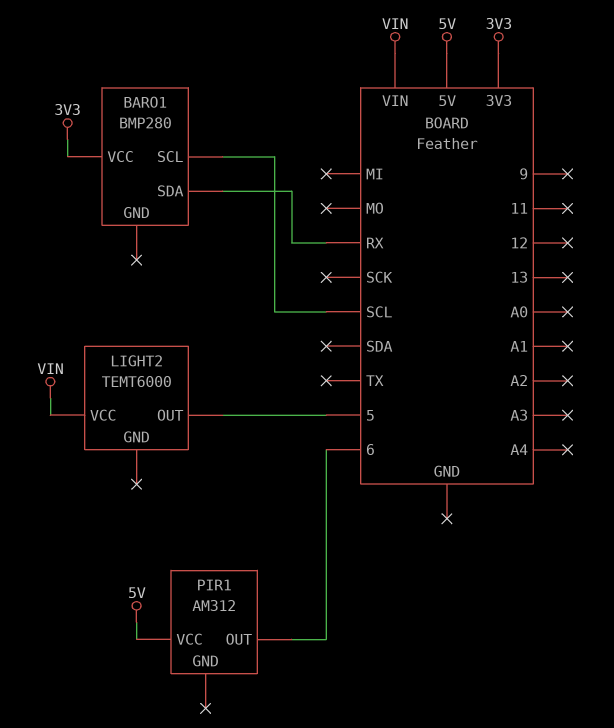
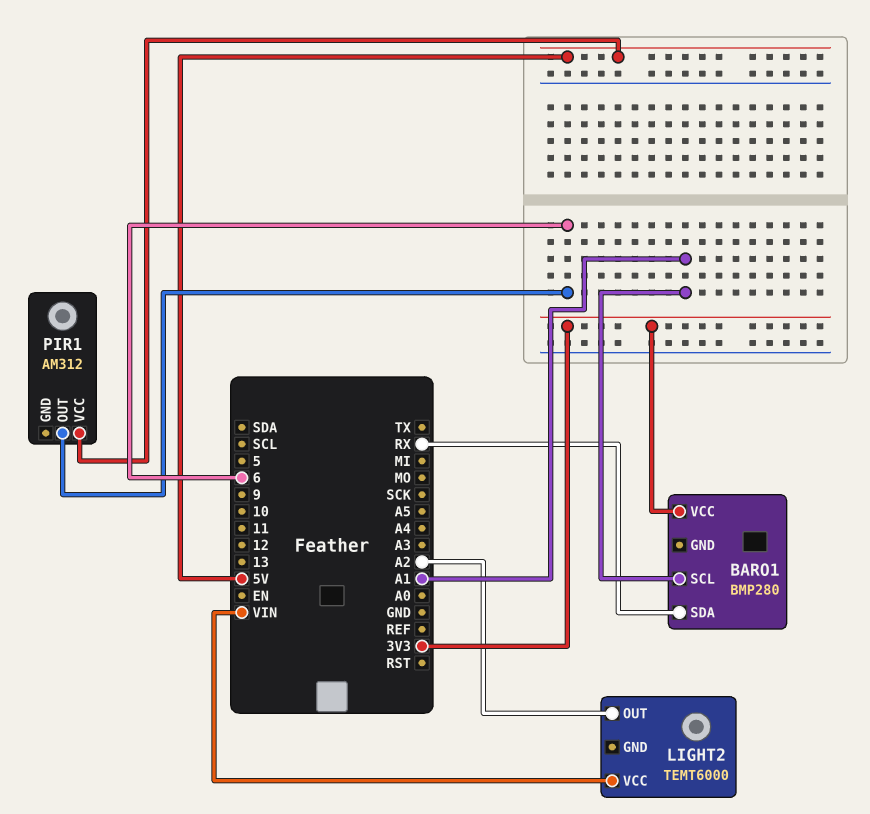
BARO1 pin SCL: SCL -> A1
LIGHT2 pin OUT: 5 -> A2

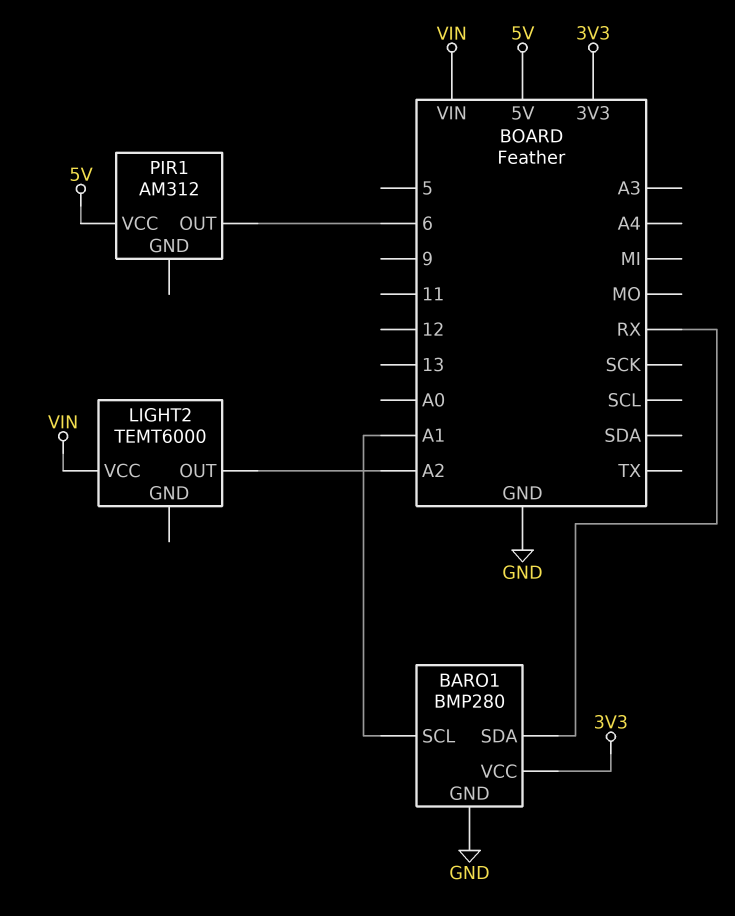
BARO1 pin GND: none -> GND

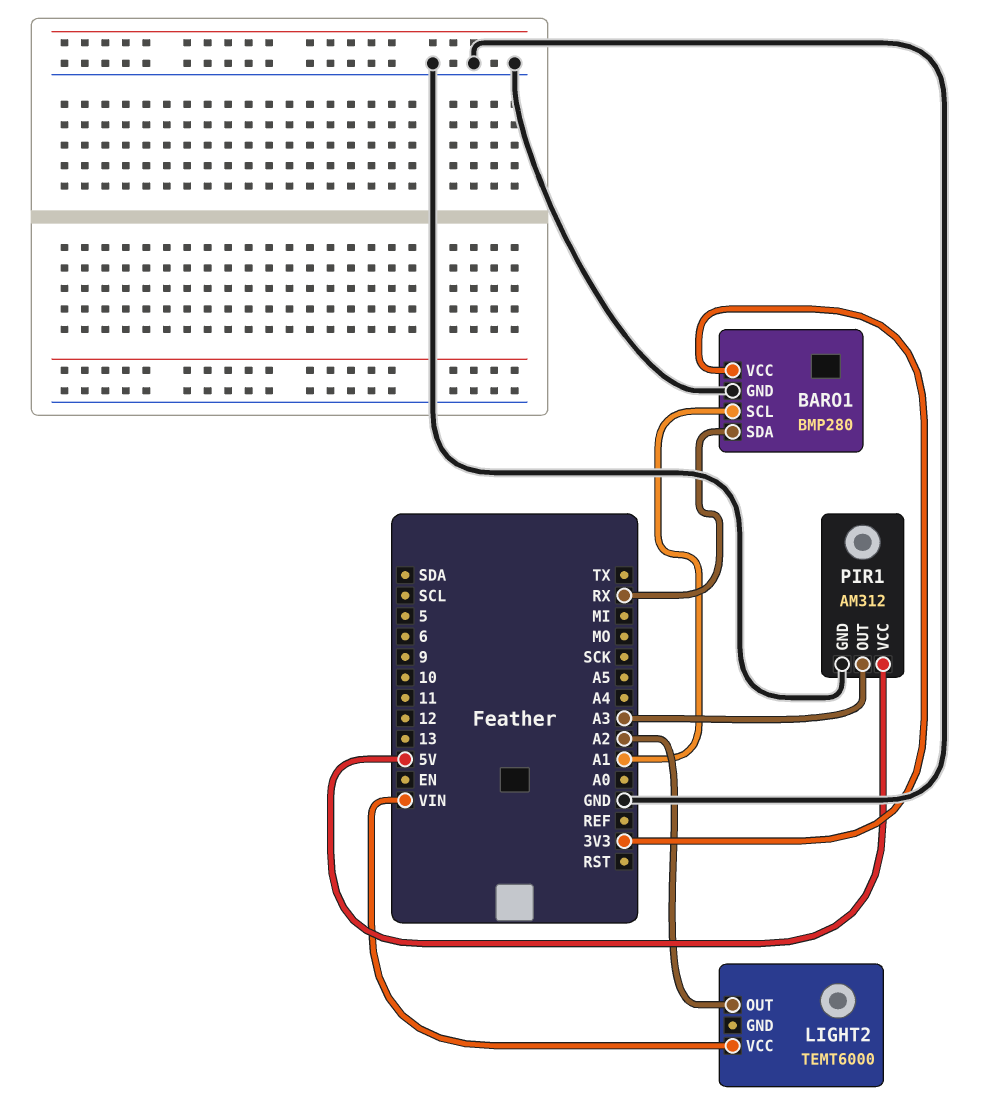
PIR1 pin GND: none -> GND
PIR1 pin OUT: 6 -> A3

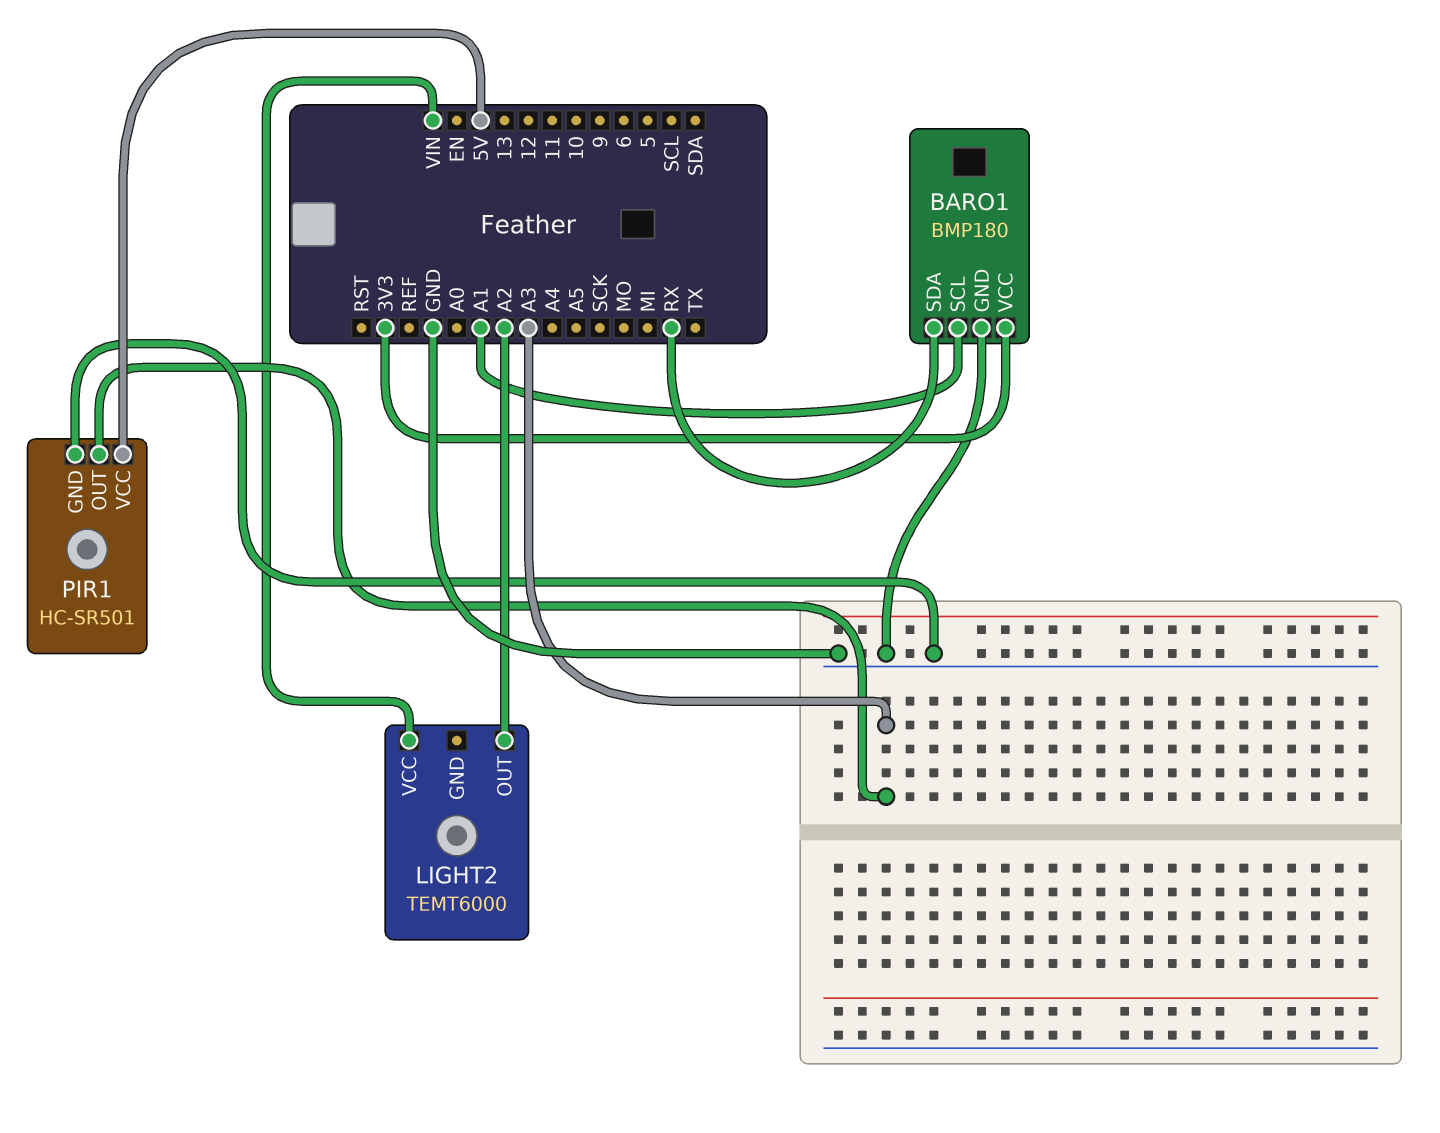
BARO1: BMP280 -> BMP180
PIR1: AM312 -> HC-SR501

